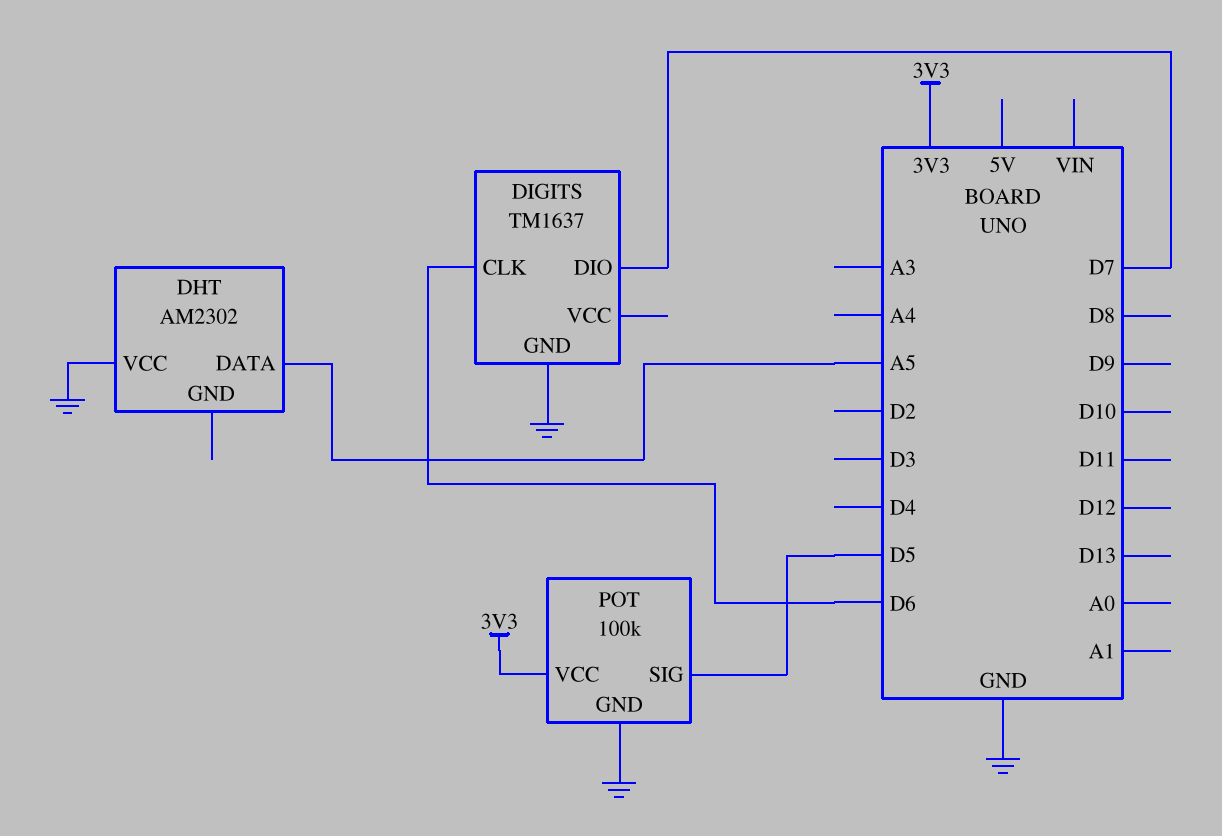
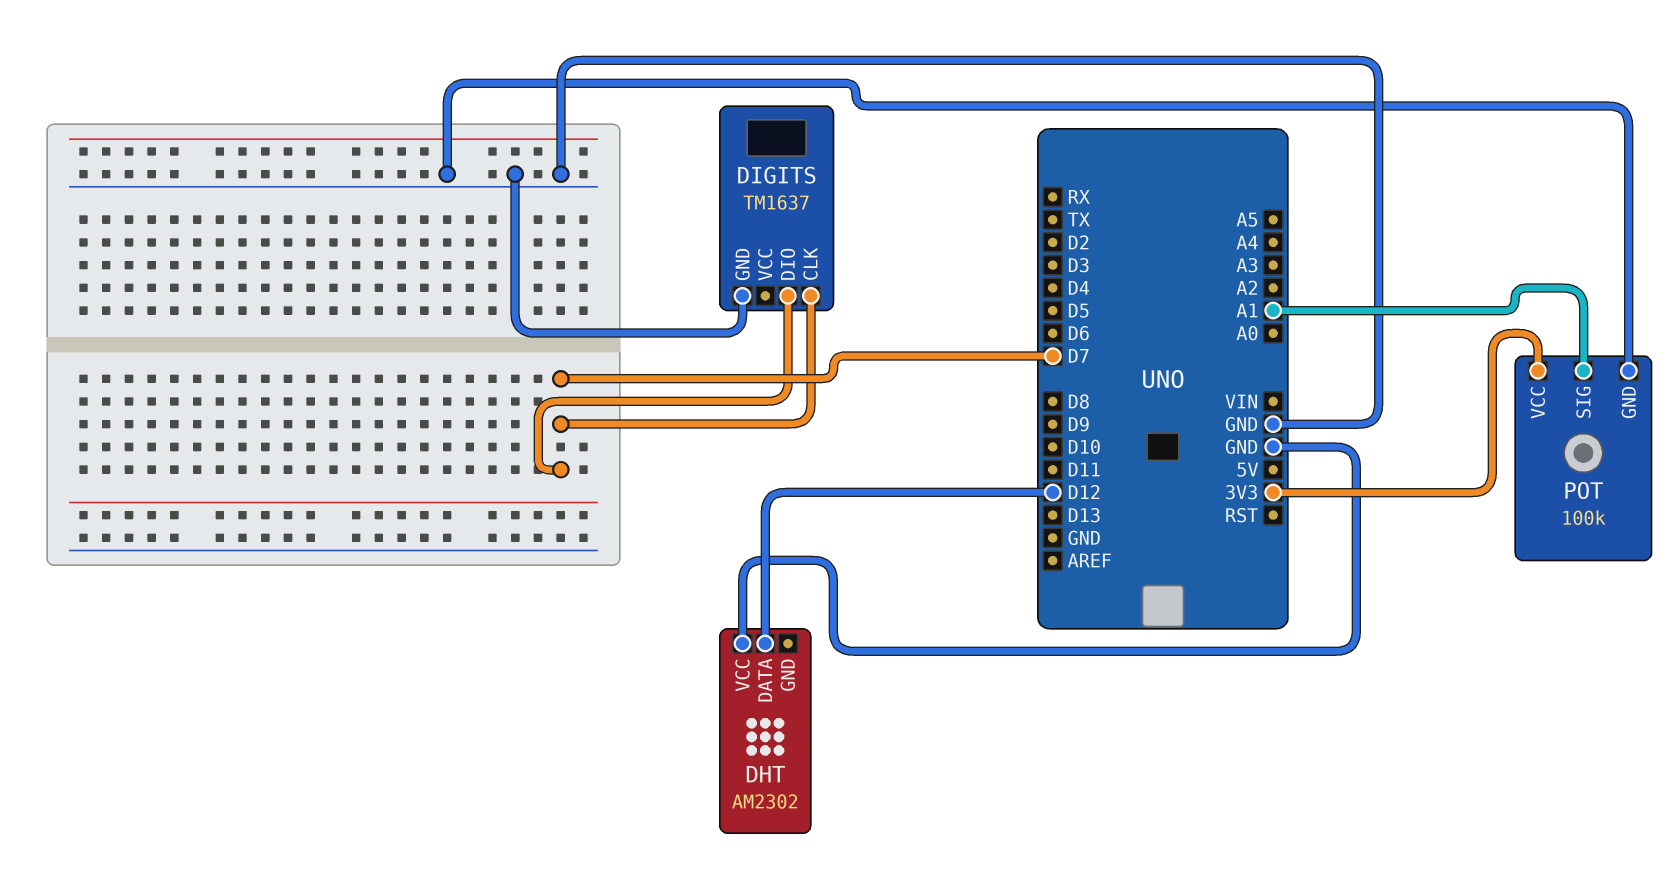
DHT pin DATA: A5 -> D12
DIGITS pin CLK: D6 -> D7
POT pin SIG: D5 -> A1

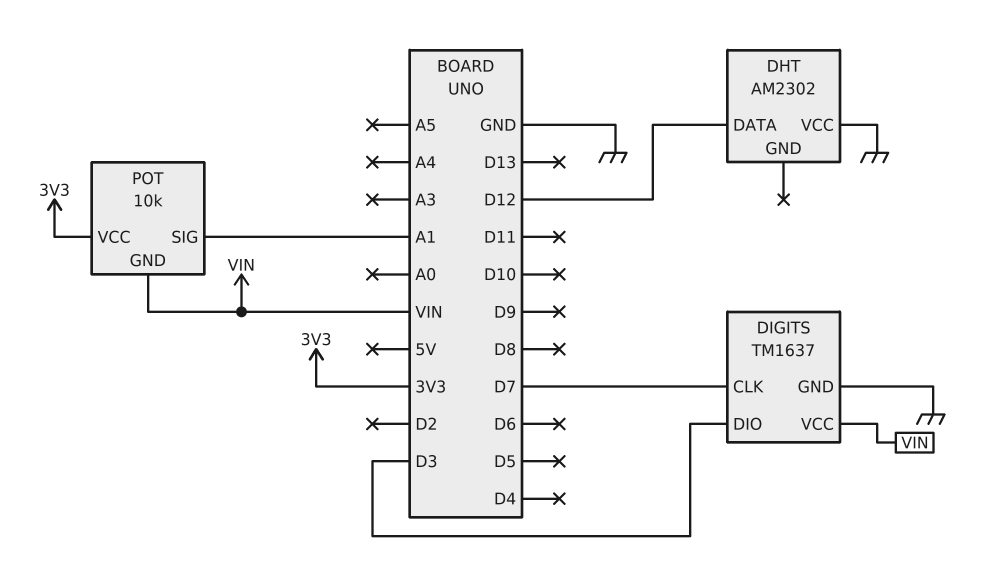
DIGITS pin DIO: D7 -> D3
DIGITS pin VCC: none -> VIN
POT: 100k -> 10k
POT pin GND: GND -> VIN

